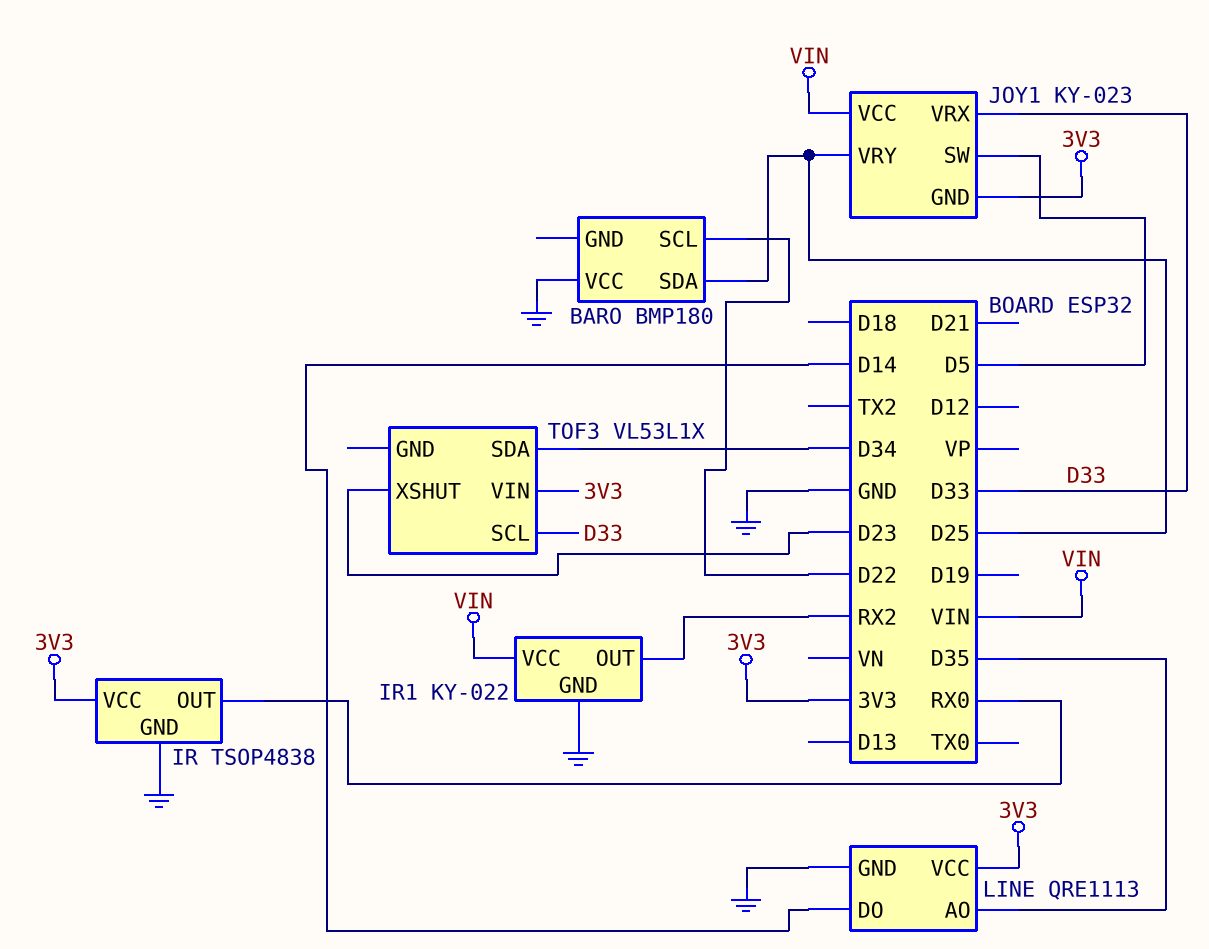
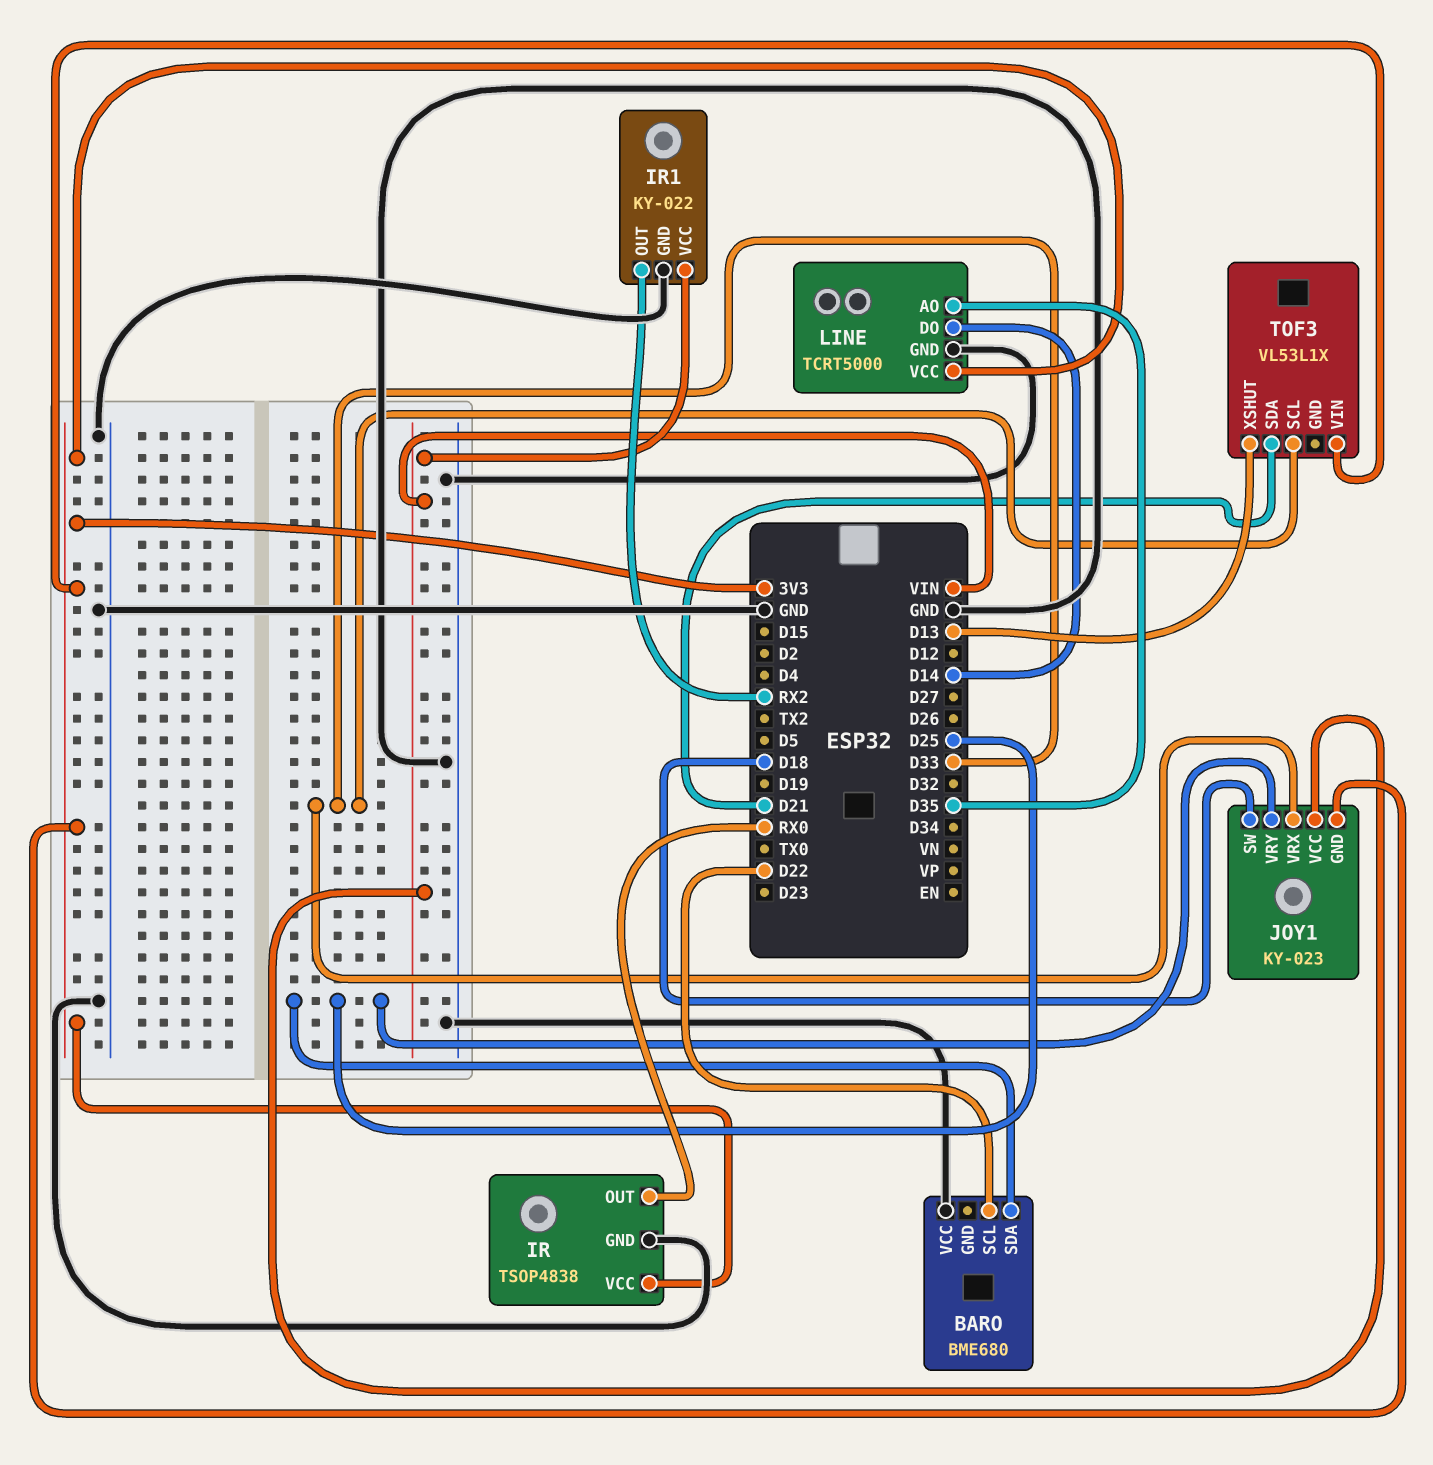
BARO: BMP180 -> BME680
JOY1 pin SW: D5 -> D18
LINE: QRE1113 -> TCRT5000
TOF3 pin SDA: D34 -> D21
TOF3 pin XSHUT: D23 -> D13

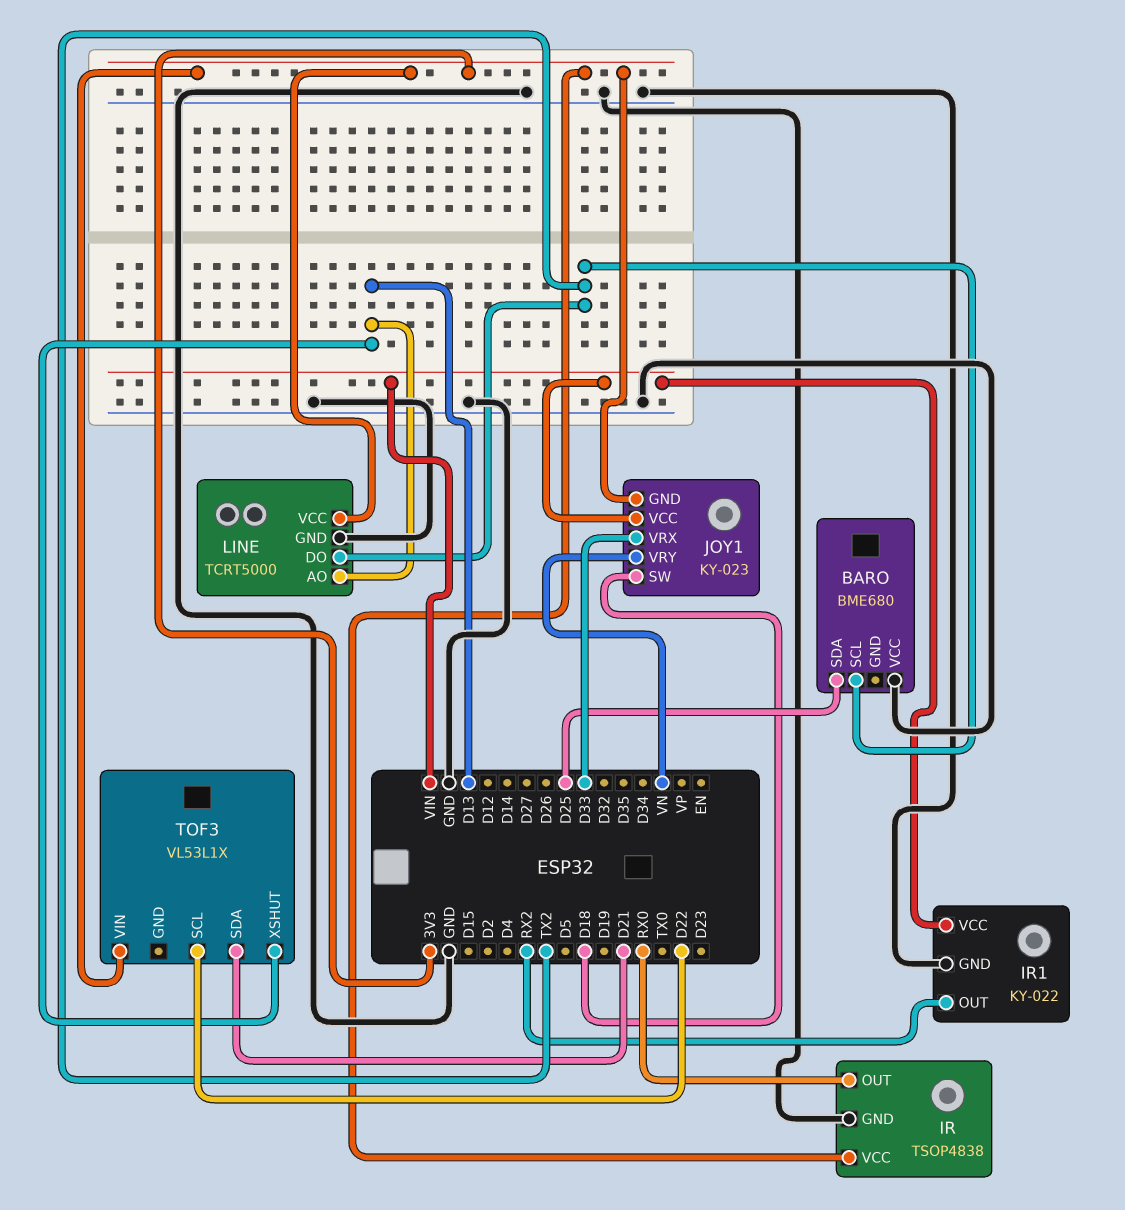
BARO pin SCL: D22 -> TX2
JOY1 pin VRY: D25 -> VN
LINE pin AO: D35 -> D13
LINE pin DO: D14 -> TX2
TOF3 pin SCL: D33 -> D22

